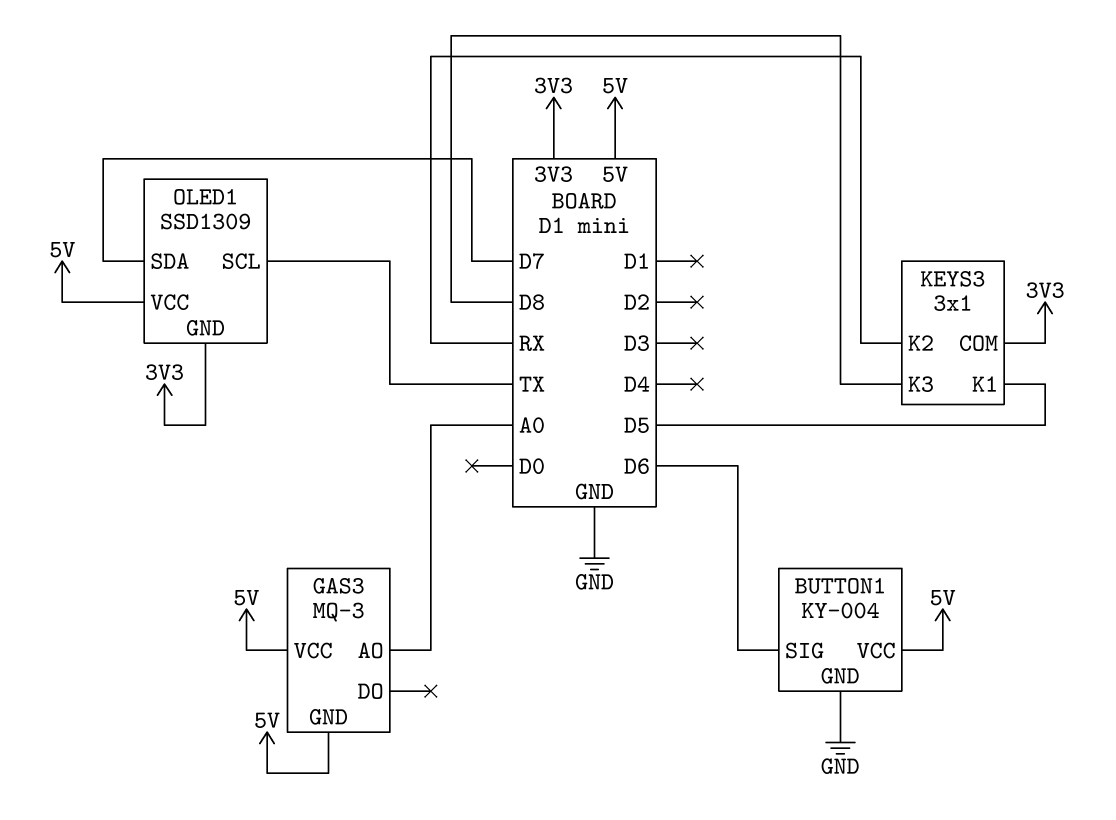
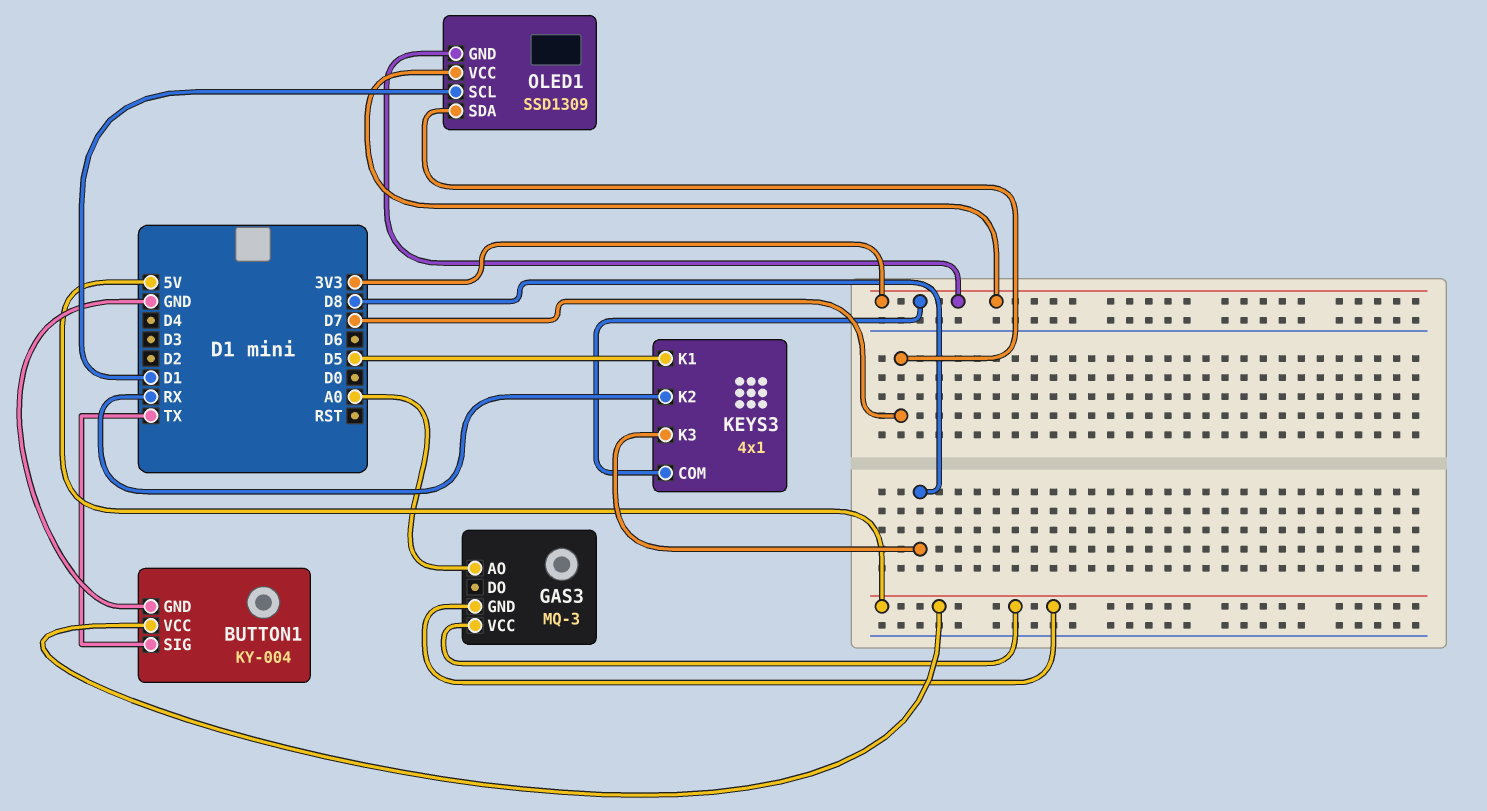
BUTTON1 pin SIG: D6 -> TX
KEYS3: 3x1 -> 4x1
OLED1 pin SCL: TX -> D1
OLED1 pin VCC: 5V -> 3V3

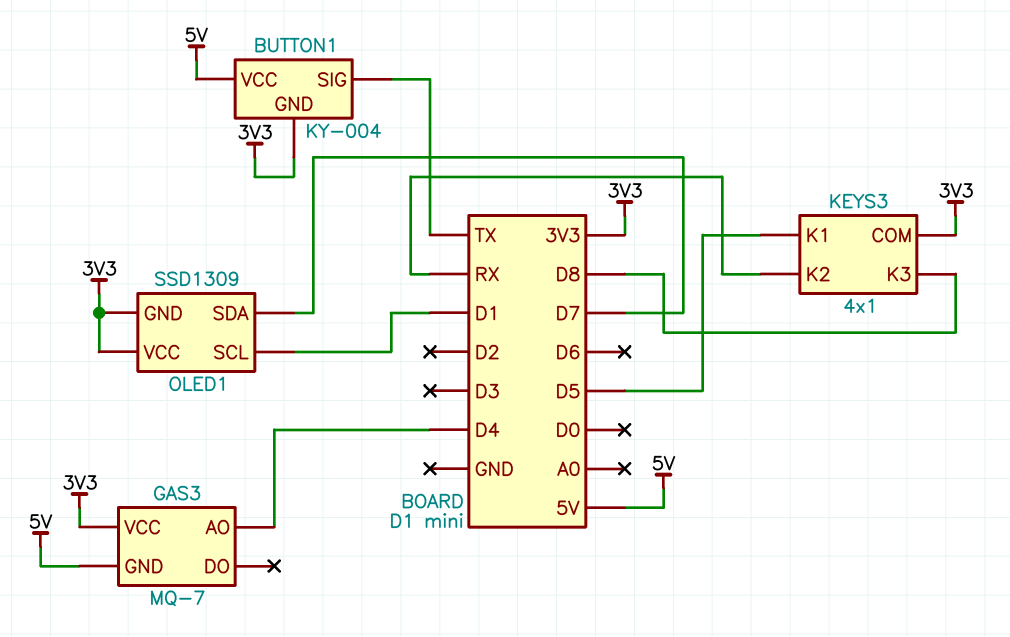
BUTTON1 pin GND: GND -> 3V3
GAS3: MQ-3 -> MQ-7
GAS3 pin AO: A0 -> D4
GAS3 pin VCC: 5V -> 3V3

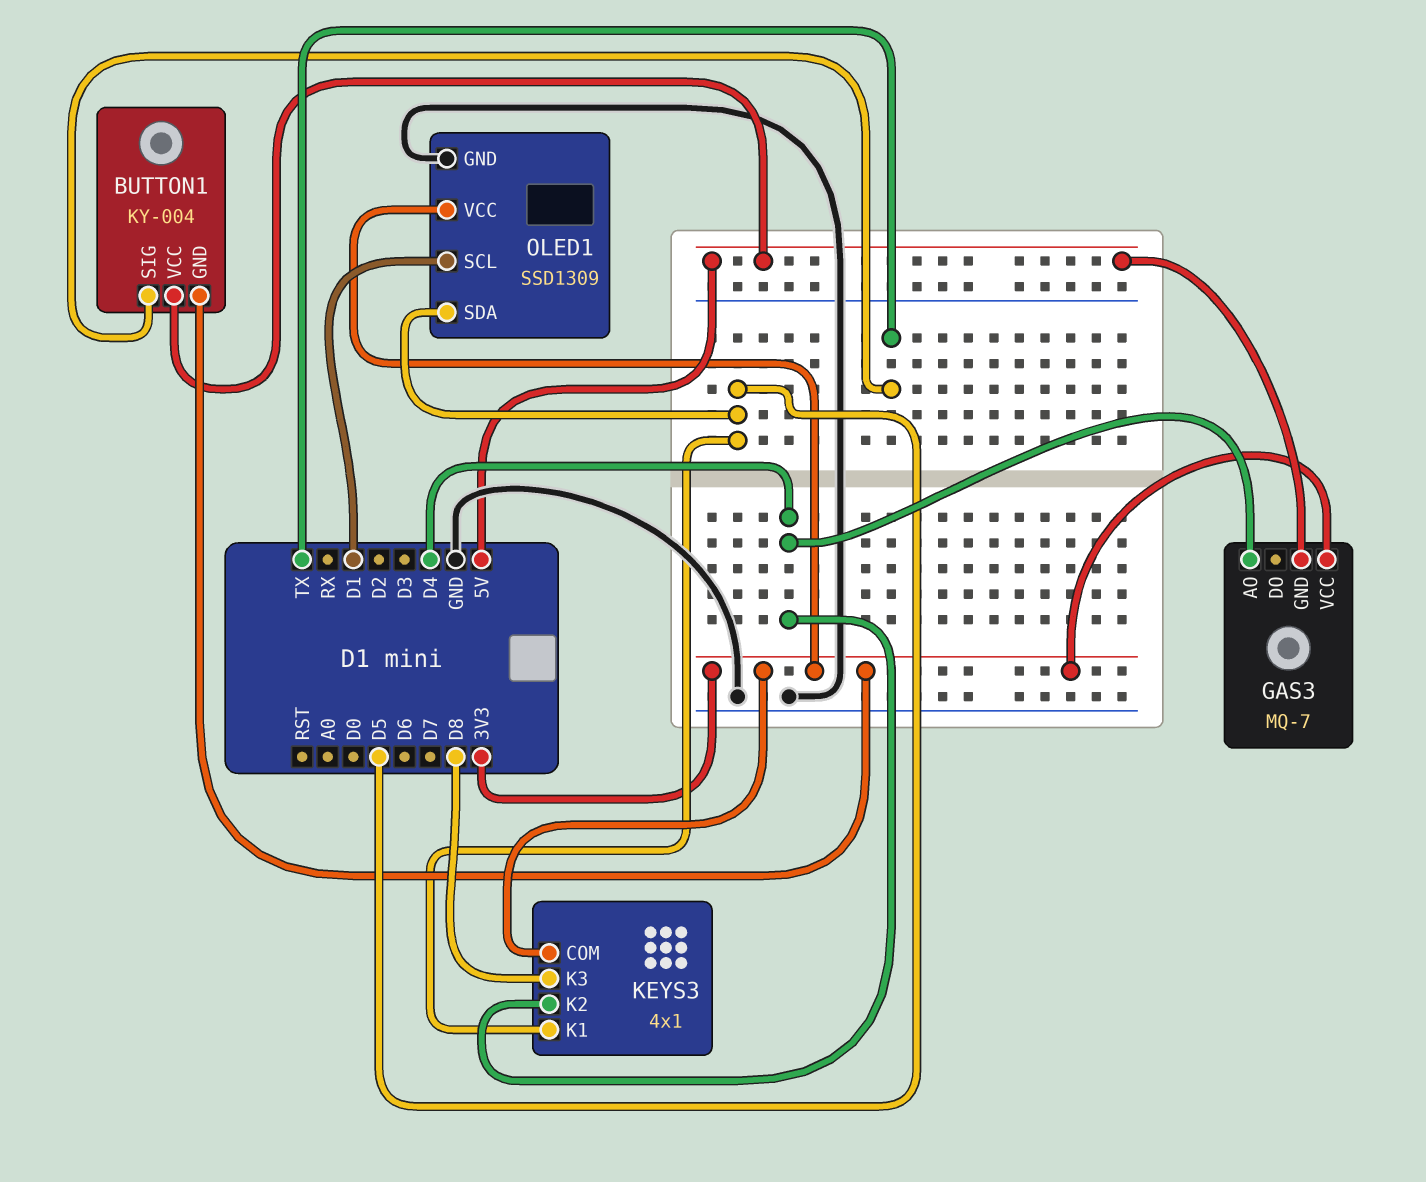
KEYS3 pin K2: RX -> D4
OLED1 pin GND: 3V3 -> GND
OLED1 pin SDA: D7 -> D5

